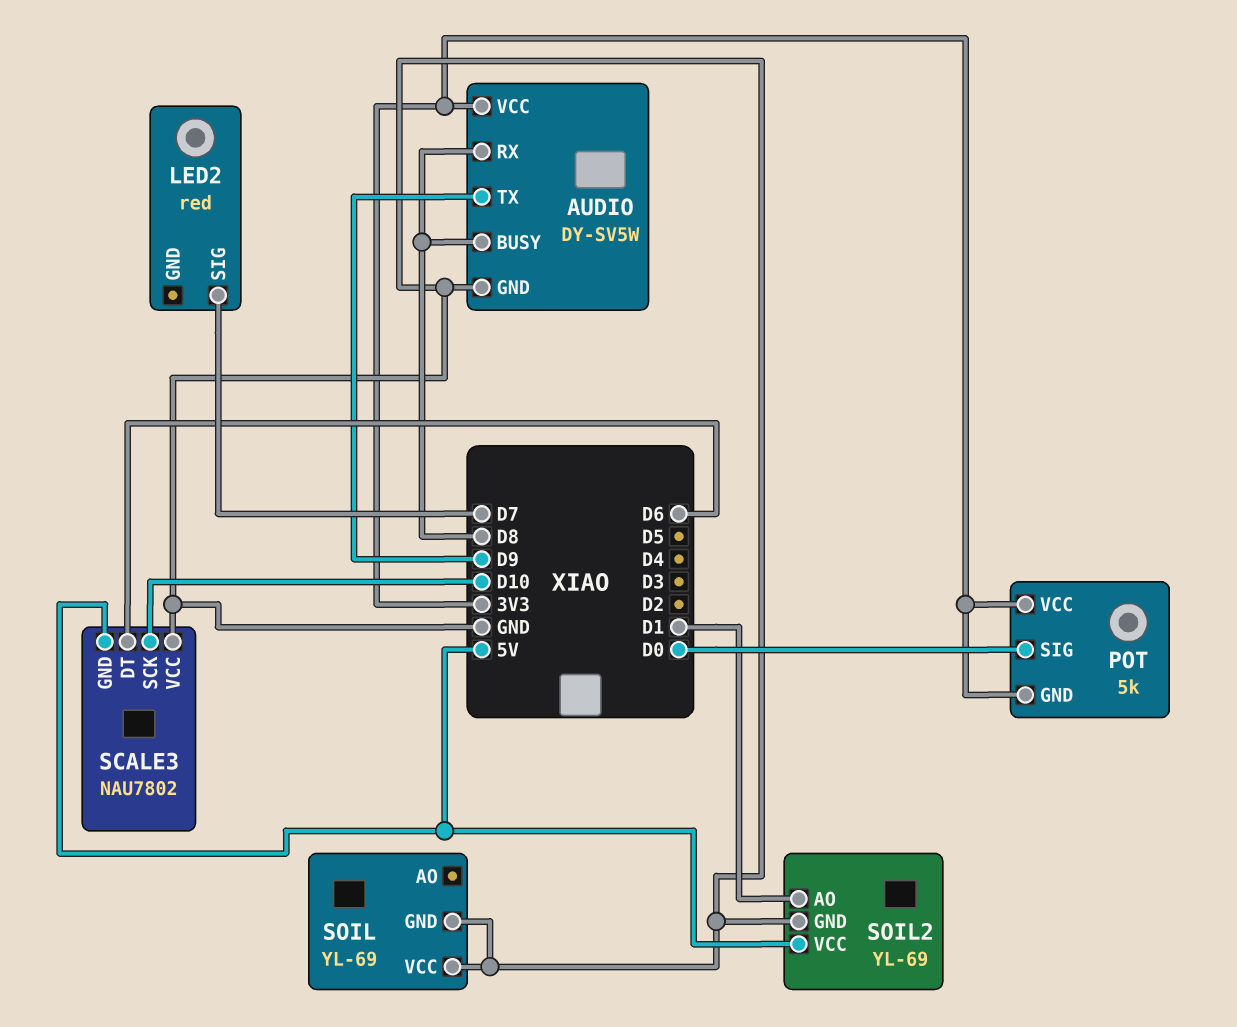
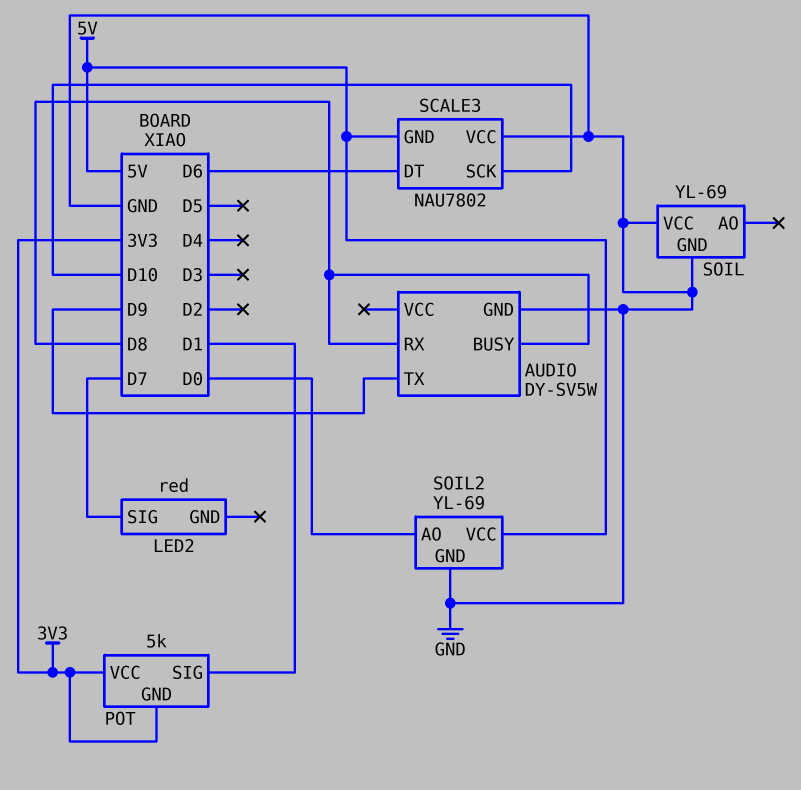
AUDIO pin VCC: 3V3 -> none
POT pin SIG: D0 -> D1
SOIL2 pin AO: D1 -> D0

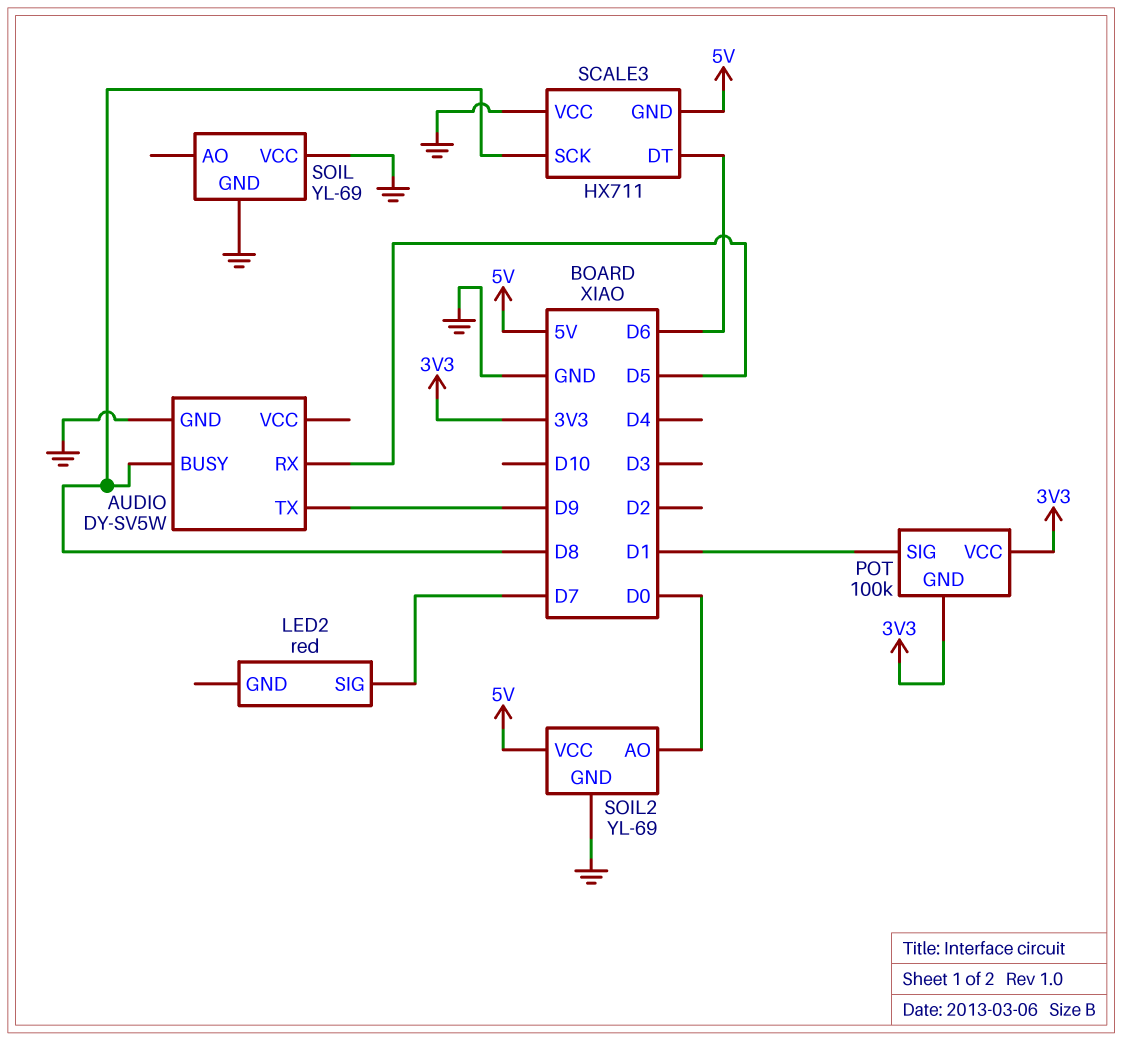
AUDIO pin RX: D8 -> D5
POT: 5k -> 100k
SCALE3: NAU7802 -> HX711
SCALE3 pin SCK: D10 -> D8

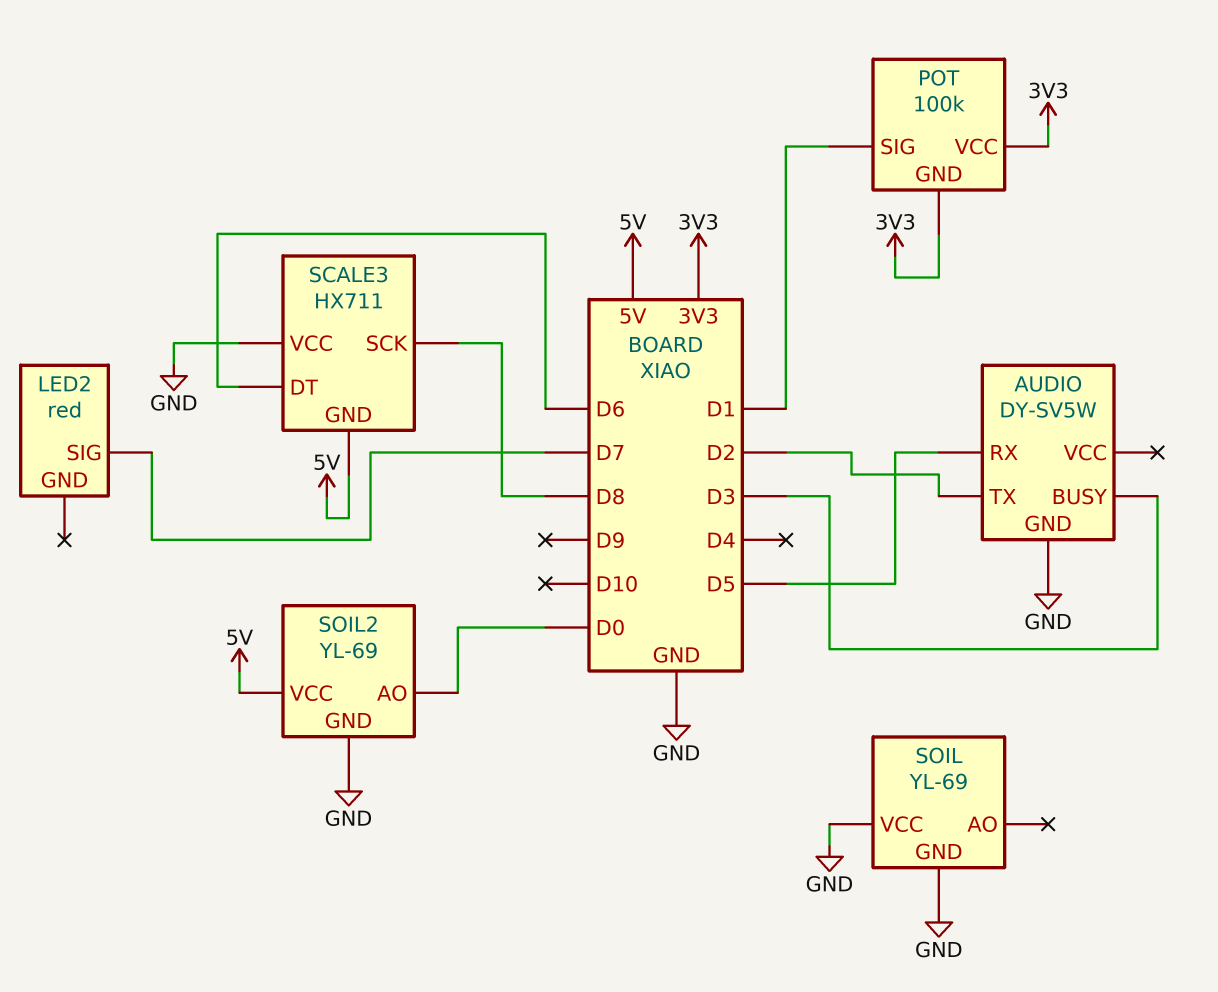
AUDIO pin BUSY: D8 -> D3
AUDIO pin TX: D9 -> D2

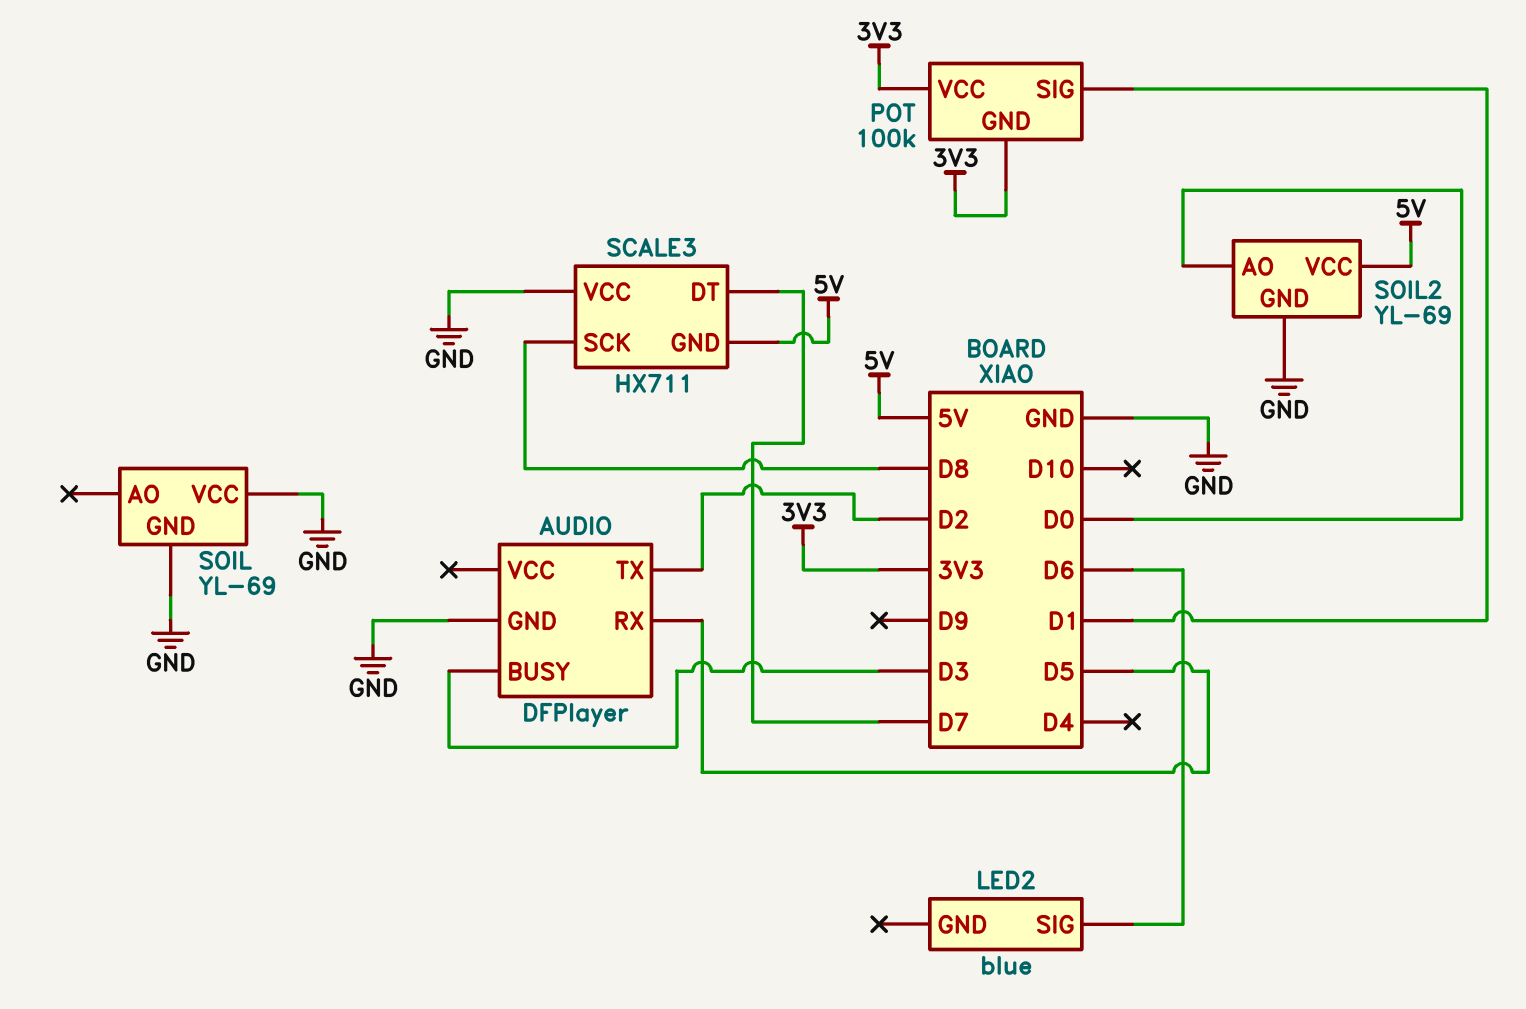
AUDIO: DY-SV5W -> DFPlayer
LED2: red -> blue
LED2 pin SIG: D7 -> D6
SCALE3 pin DT: D6 -> D7

